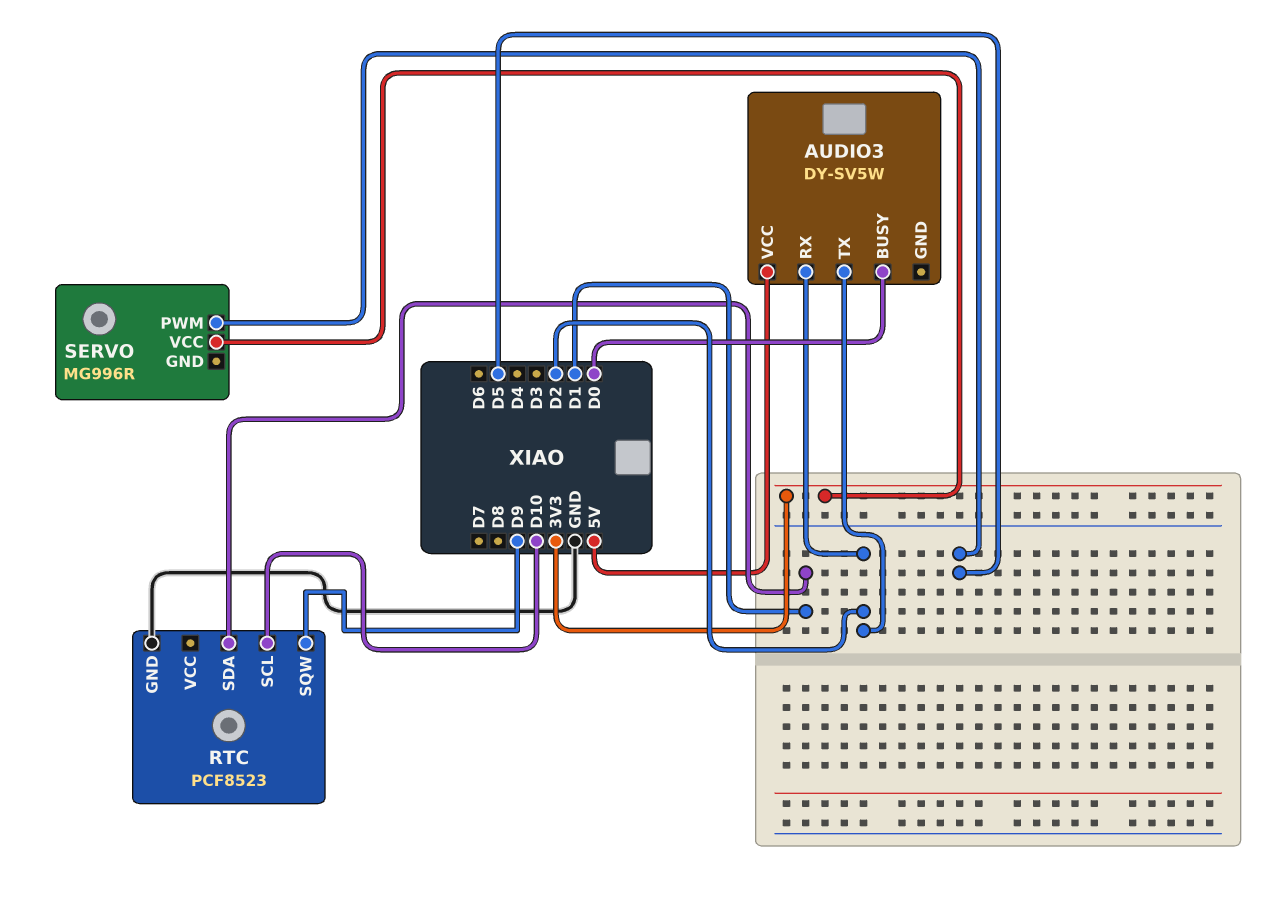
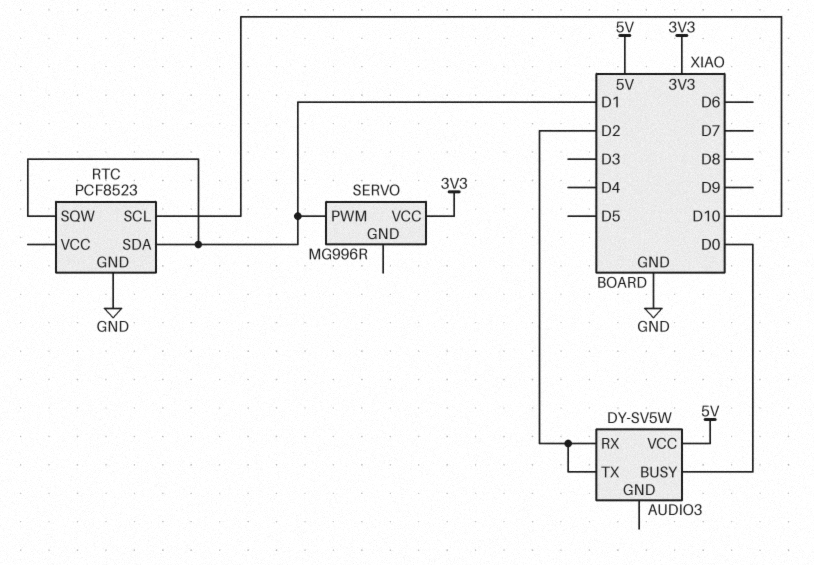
RTC pin SQW: D9 -> D1
SERVO pin PWM: D5 -> D1

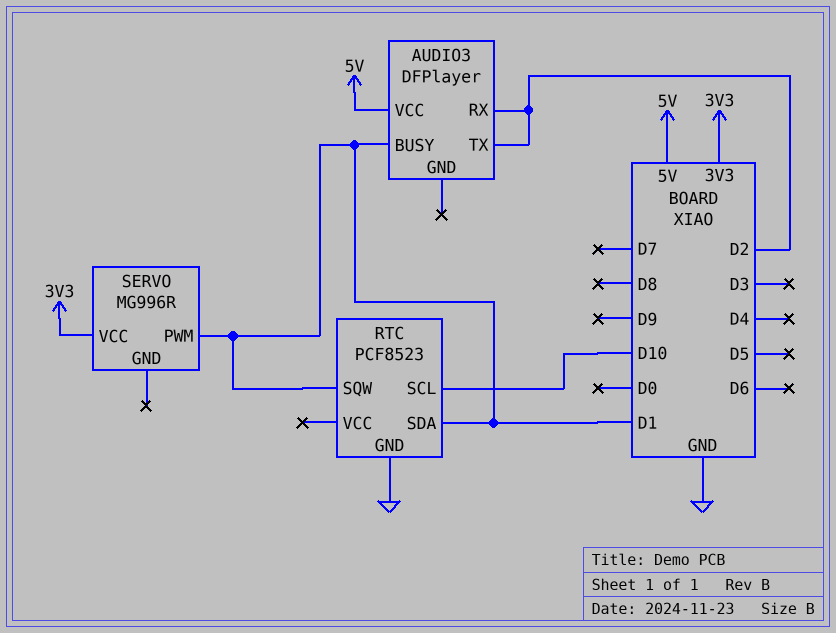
AUDIO3: DY-SV5W -> DFPlayer
AUDIO3 pin BUSY: D0 -> D1

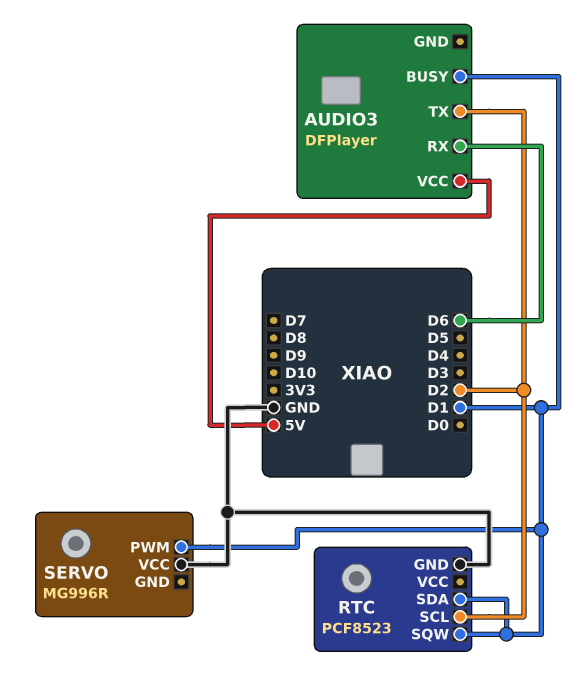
AUDIO3 pin RX: D2 -> D6
RTC pin SCL: D10 -> D2
SERVO pin VCC: 3V3 -> GND

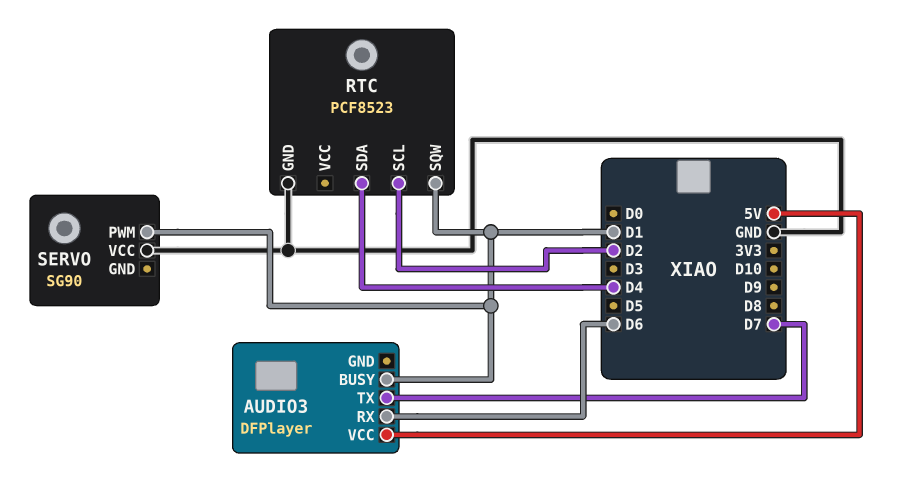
AUDIO3 pin TX: D2 -> D7
RTC pin SDA: D1 -> D4
SERVO: MG996R -> SG90

